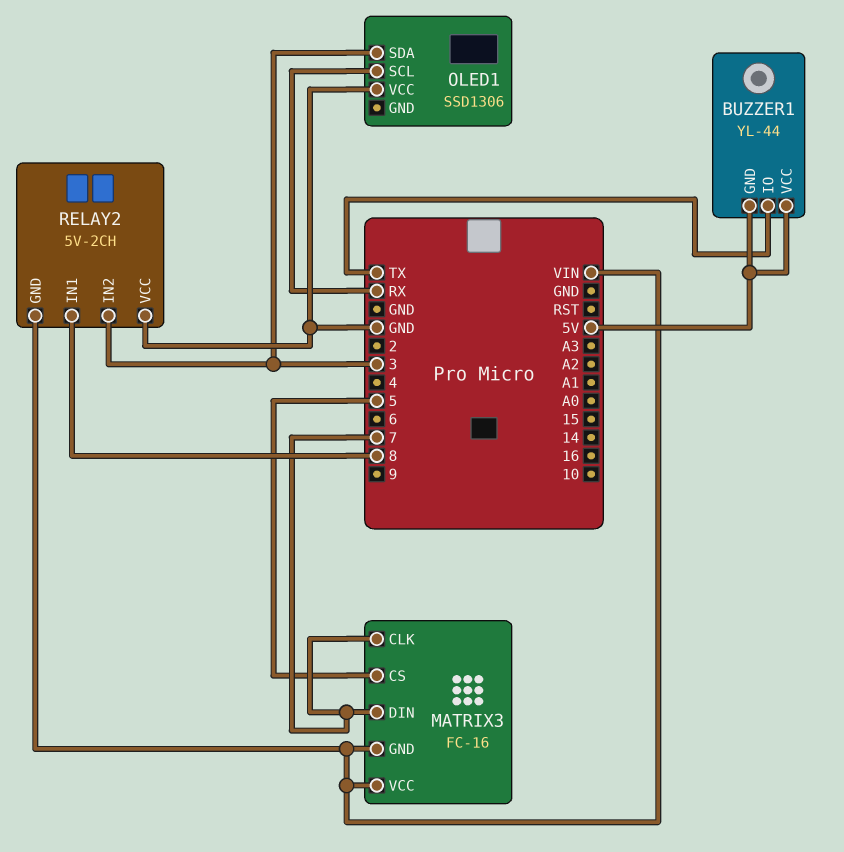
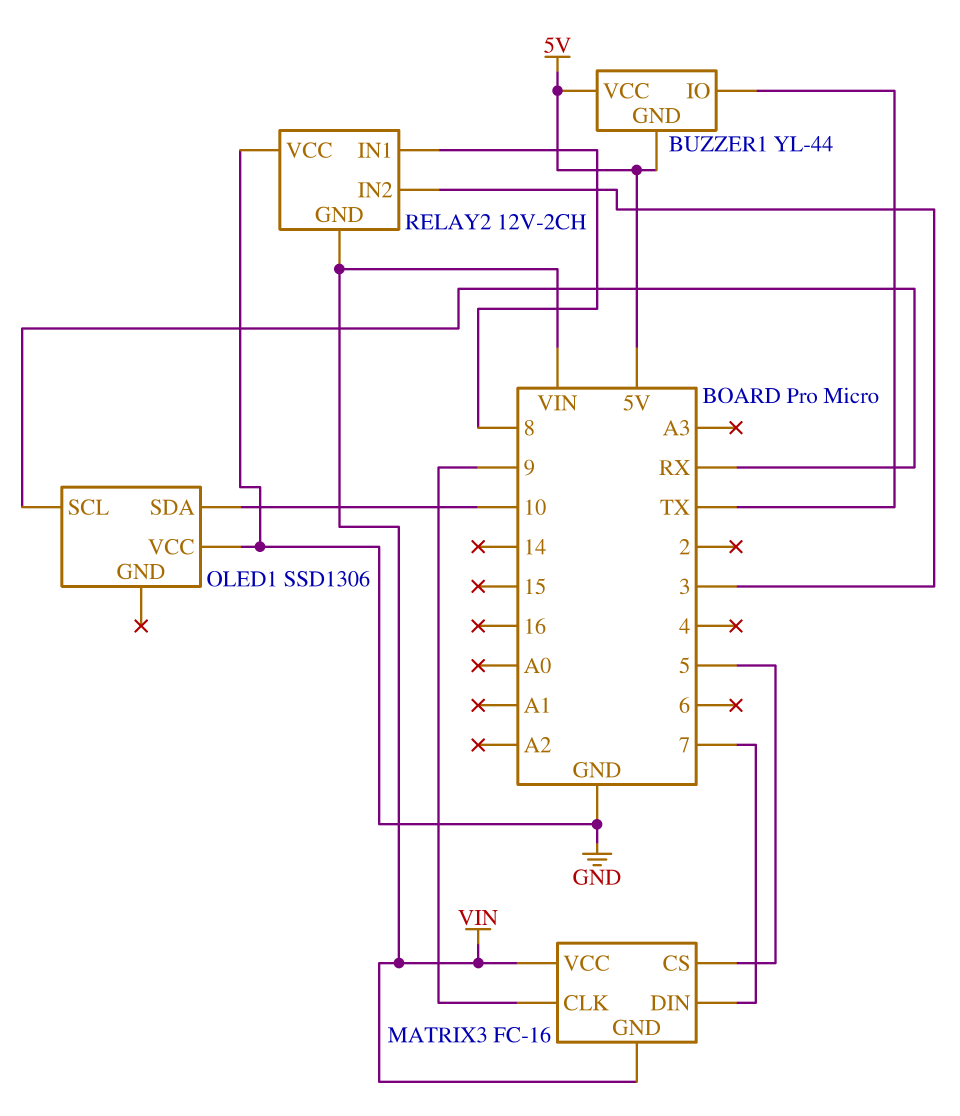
MATRIX3 pin CLK: 7 -> 9
OLED1 pin SDA: 3 -> 10
RELAY2: 5V-2CH -> 12V-2CH

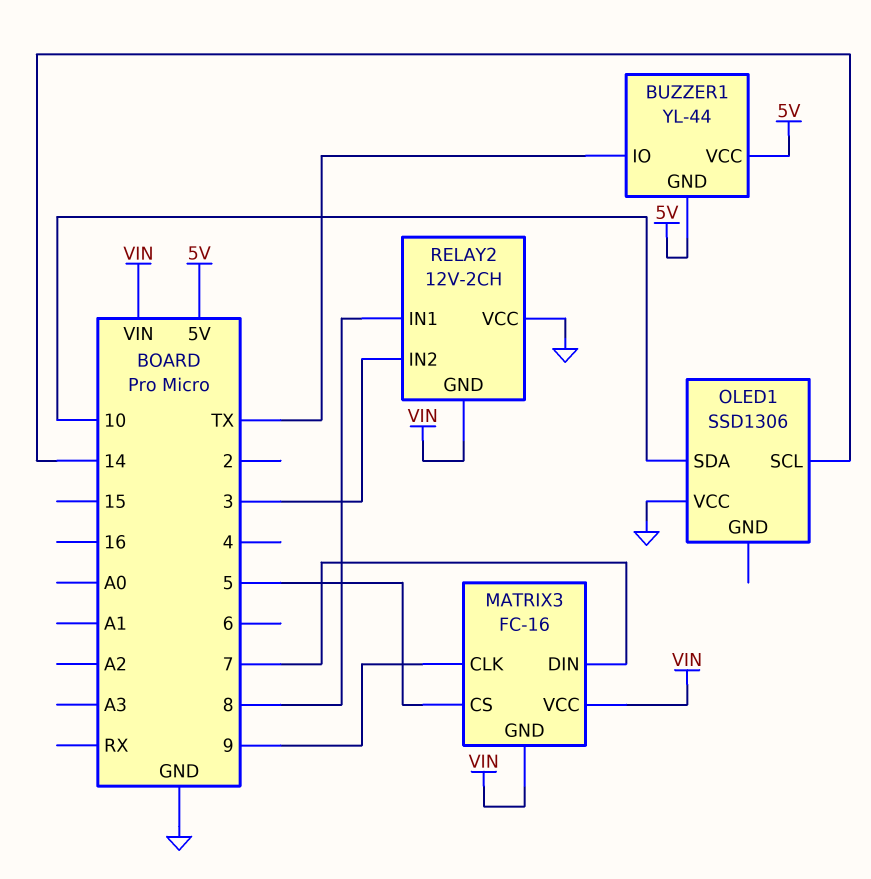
OLED1 pin SCL: RX -> 14

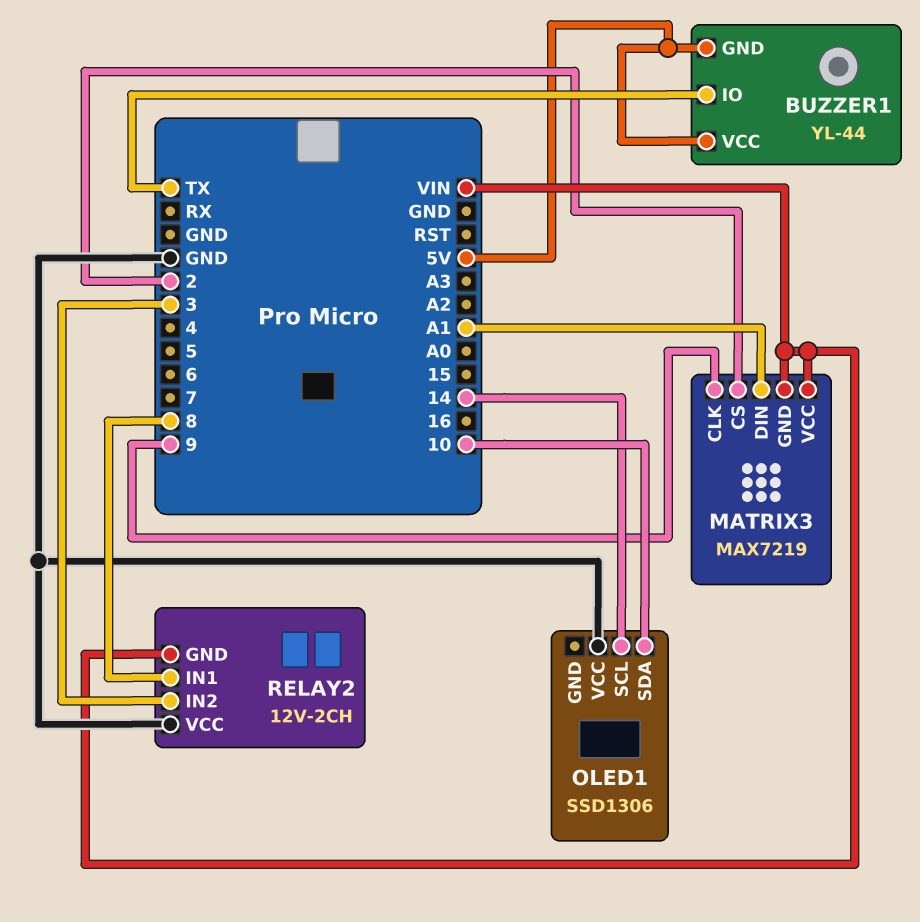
MATRIX3: FC-16 -> MAX7219
MATRIX3 pin CS: 5 -> 2
MATRIX3 pin DIN: 7 -> A1

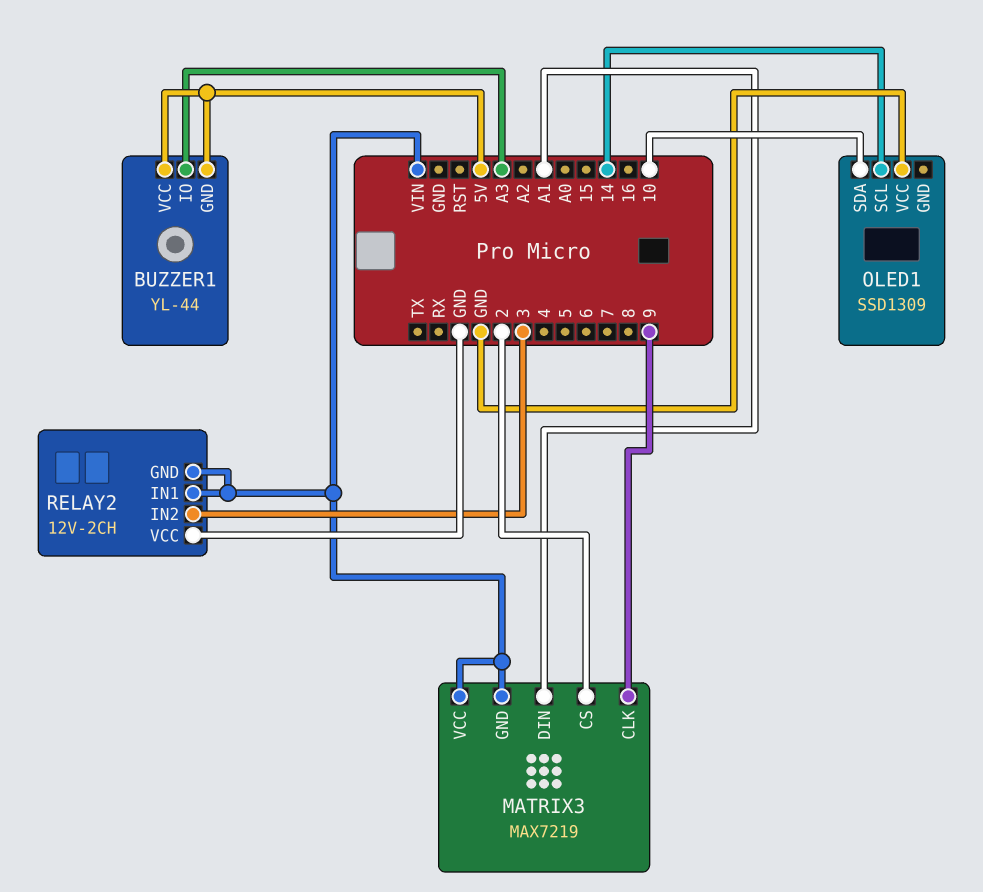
BUZZER1 pin IO: TX -> A3
OLED1: SSD1306 -> SSD1309
RELAY2 pin IN1: 8 -> VIN

